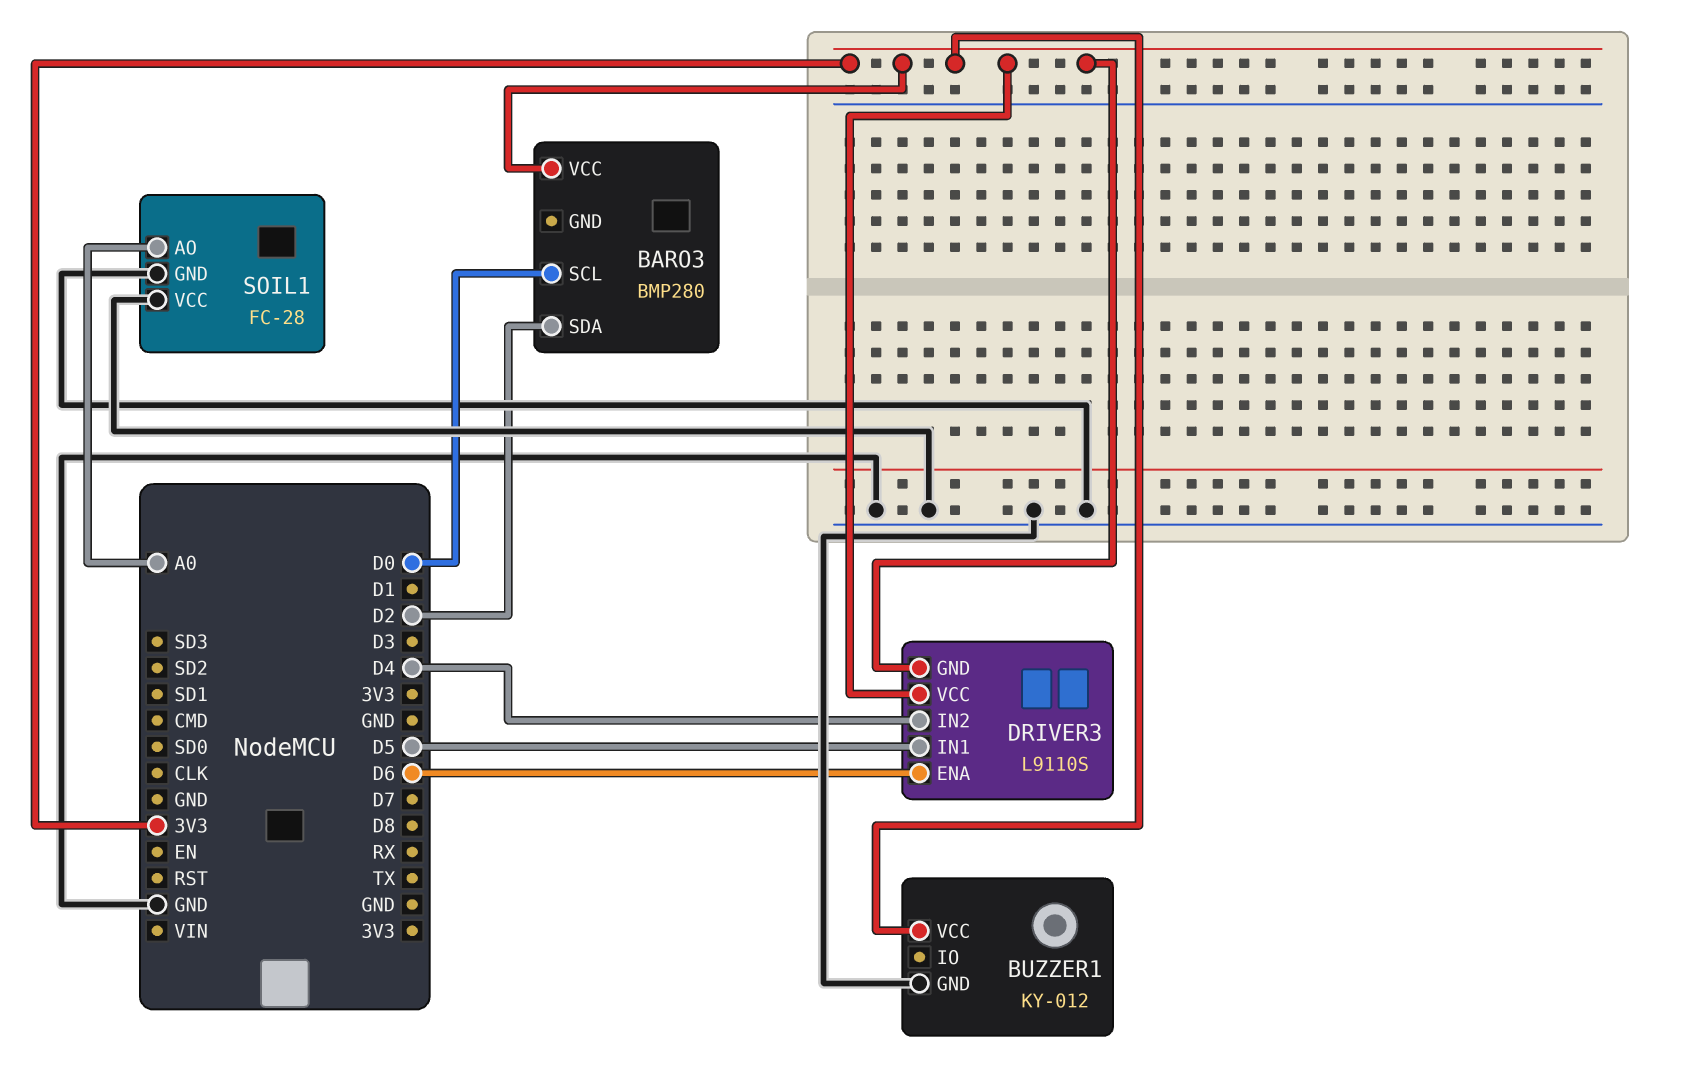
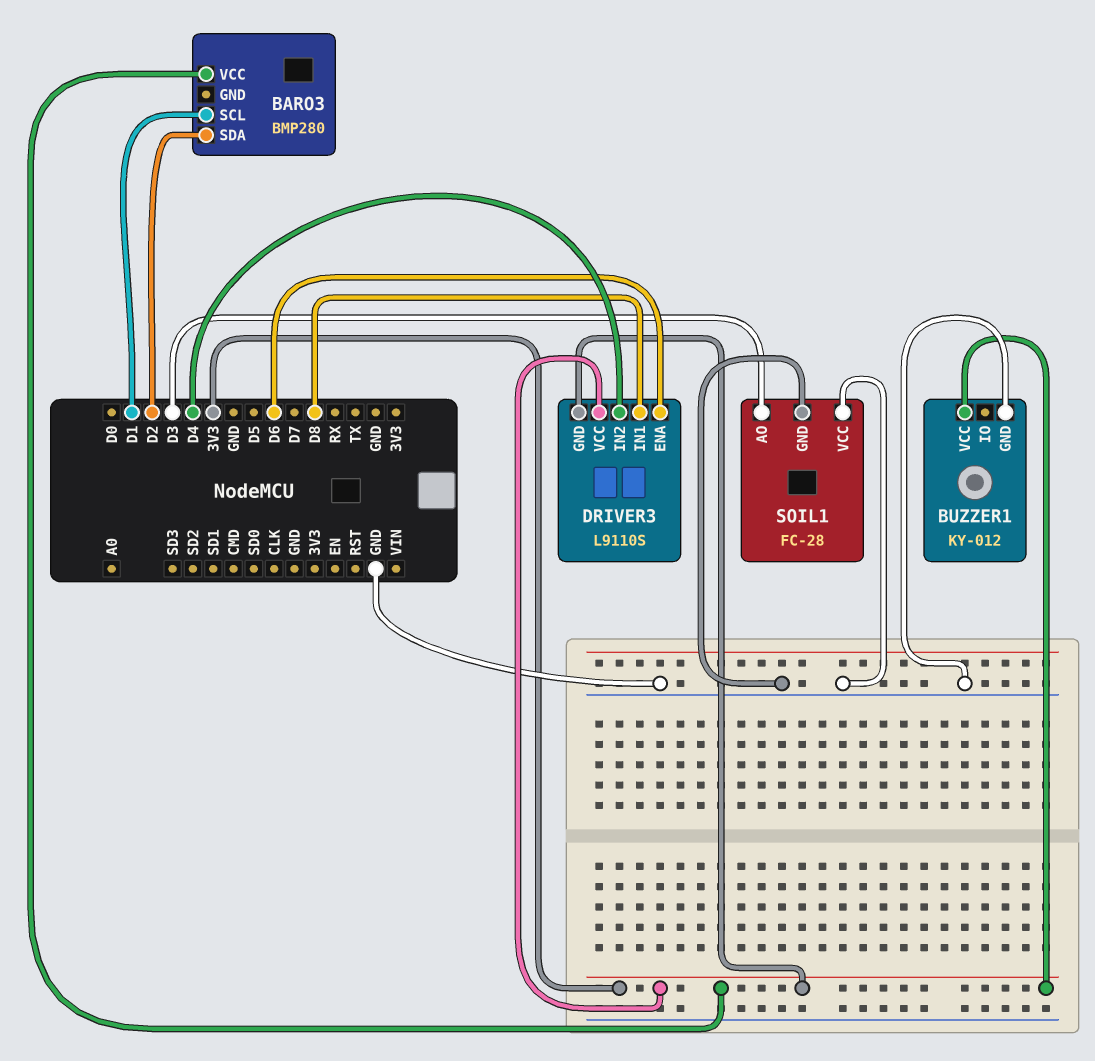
BARO3 pin SCL: D0 -> D1
DRIVER3 pin IN1: D5 -> D8
SOIL1 pin AO: A0 -> D3

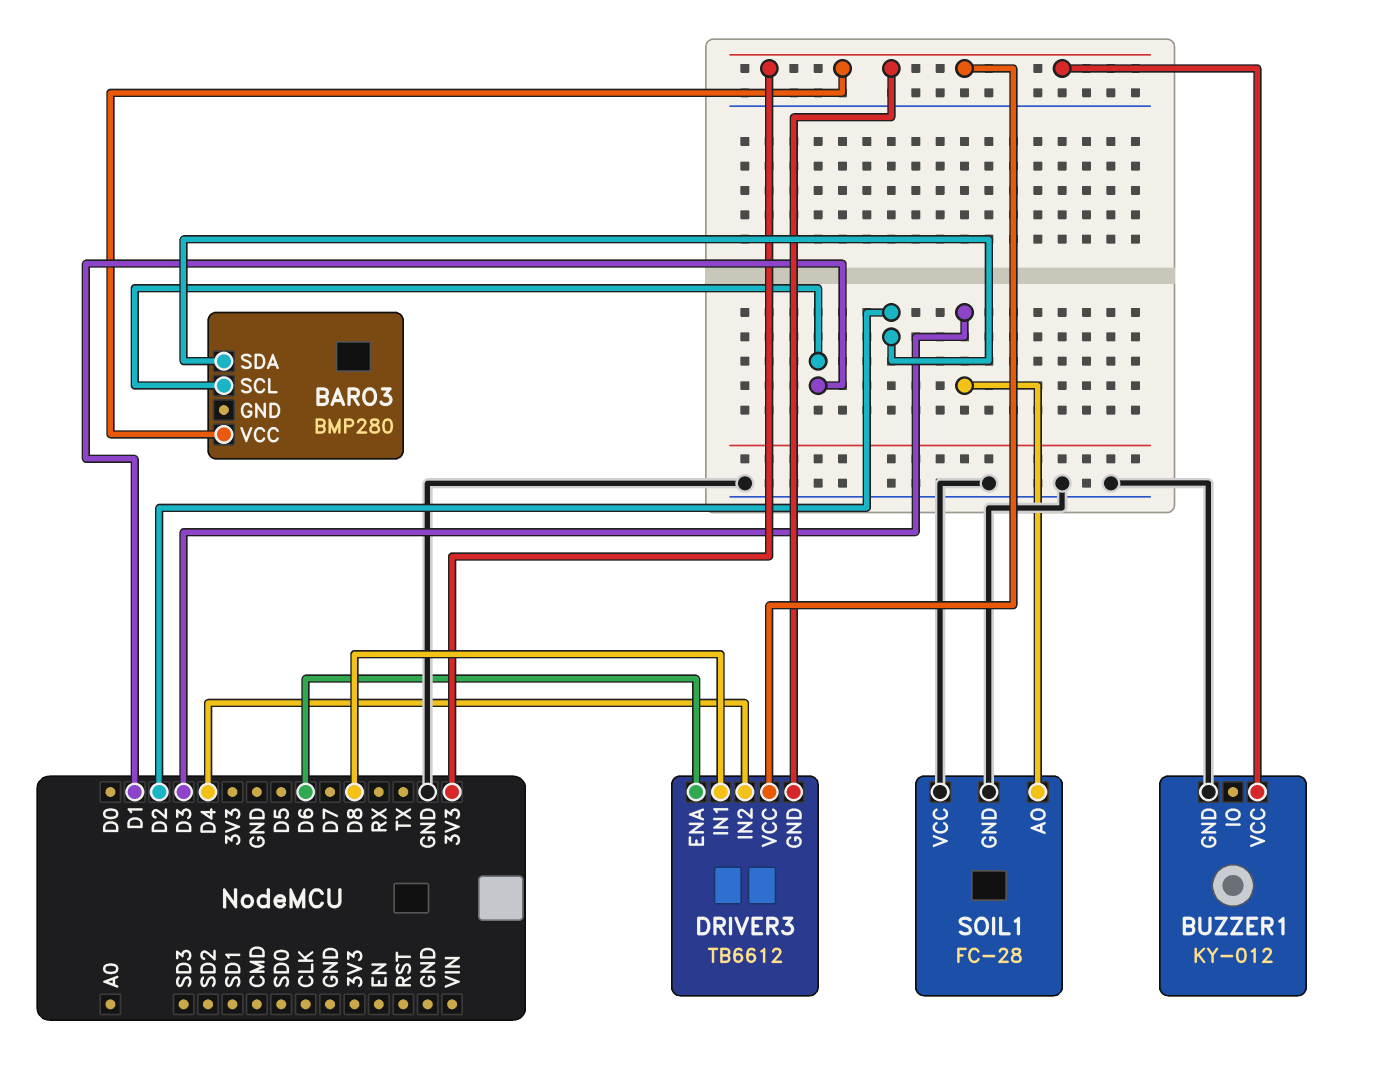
DRIVER3: L9110S -> TB6612

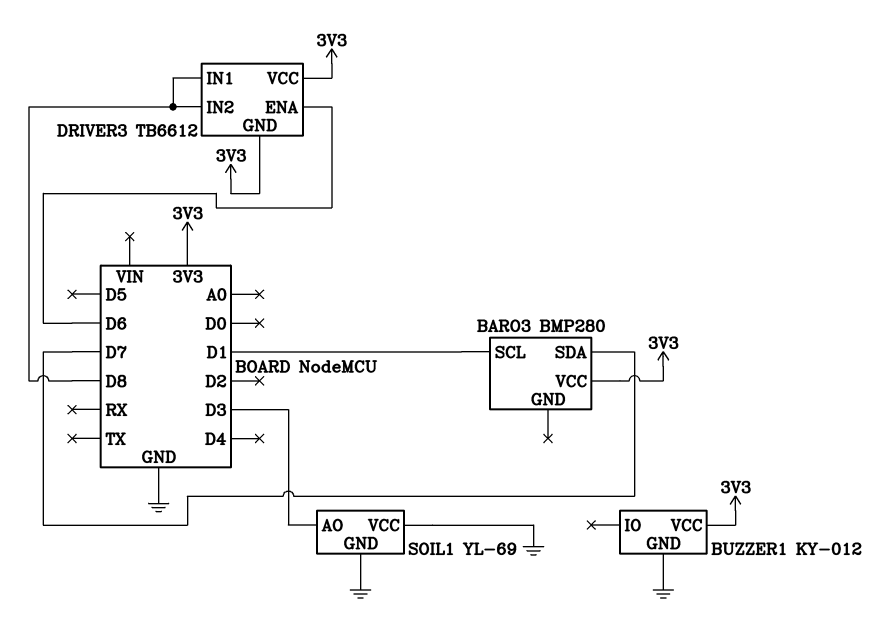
BARO3 pin SDA: D2 -> D7
DRIVER3 pin IN2: D4 -> D8
SOIL1: FC-28 -> YL-69

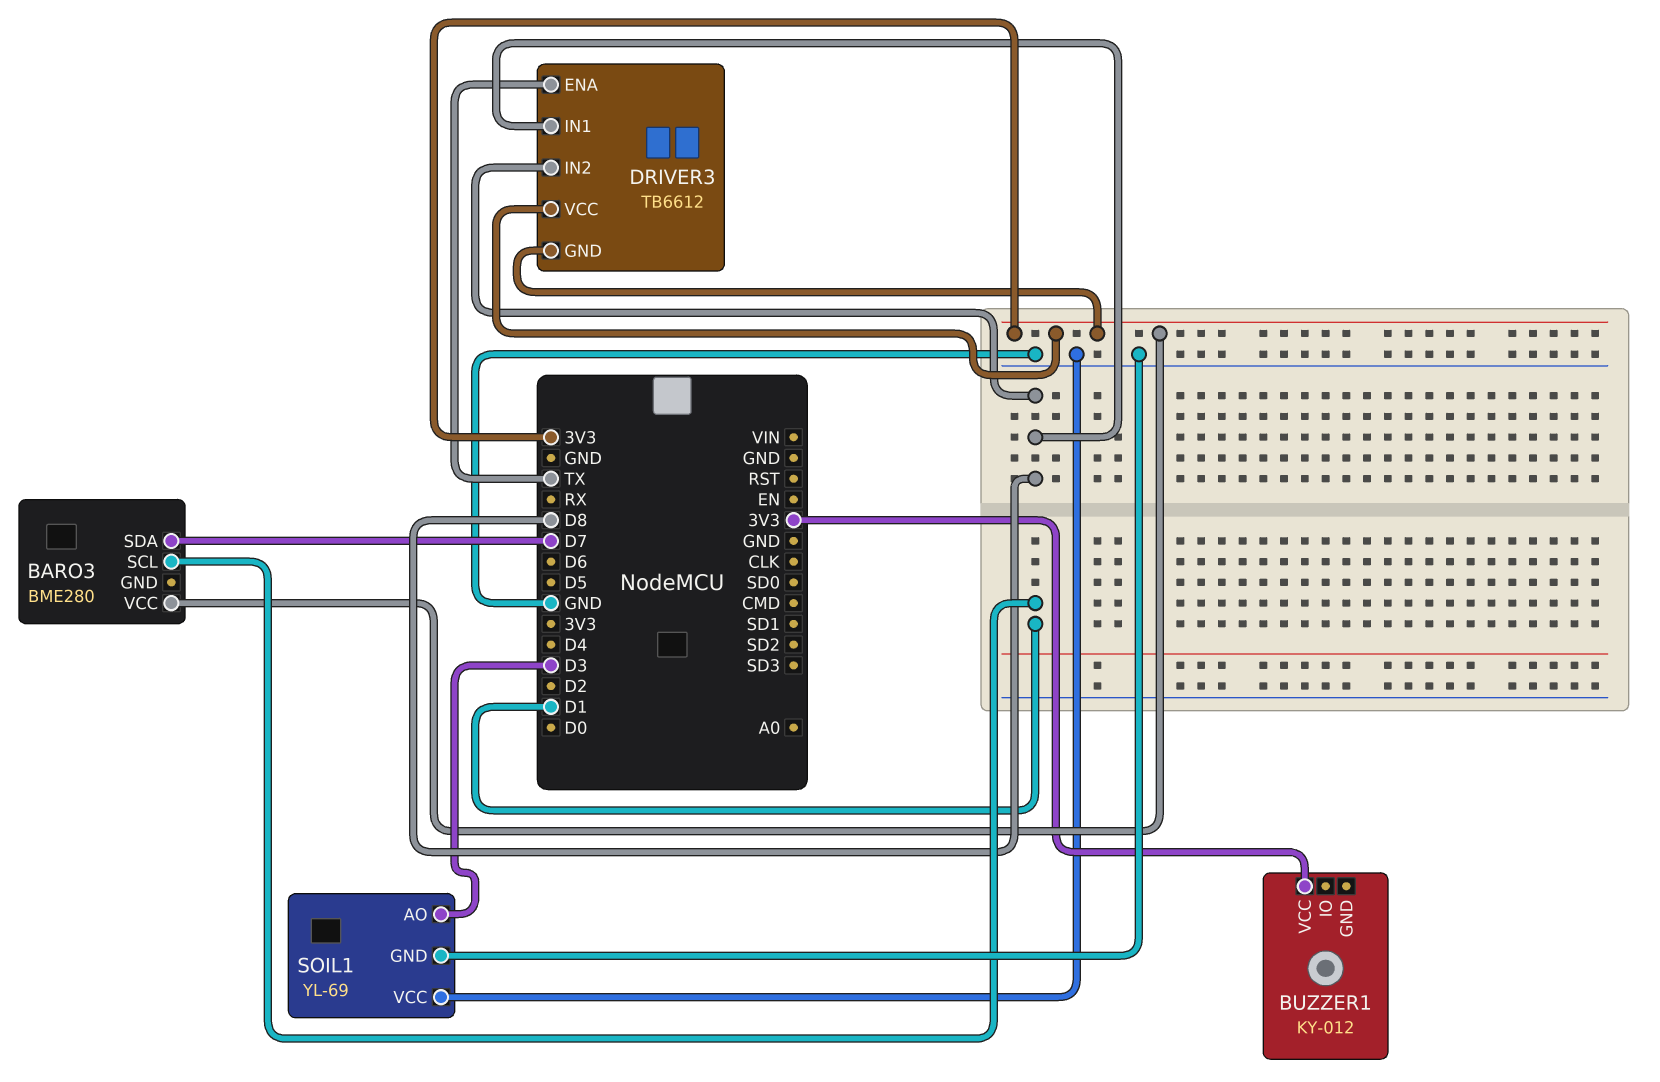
BARO3: BMP280 -> BME280
BUZZER1 pin GND: GND -> none
DRIVER3 pin ENA: D6 -> TX

